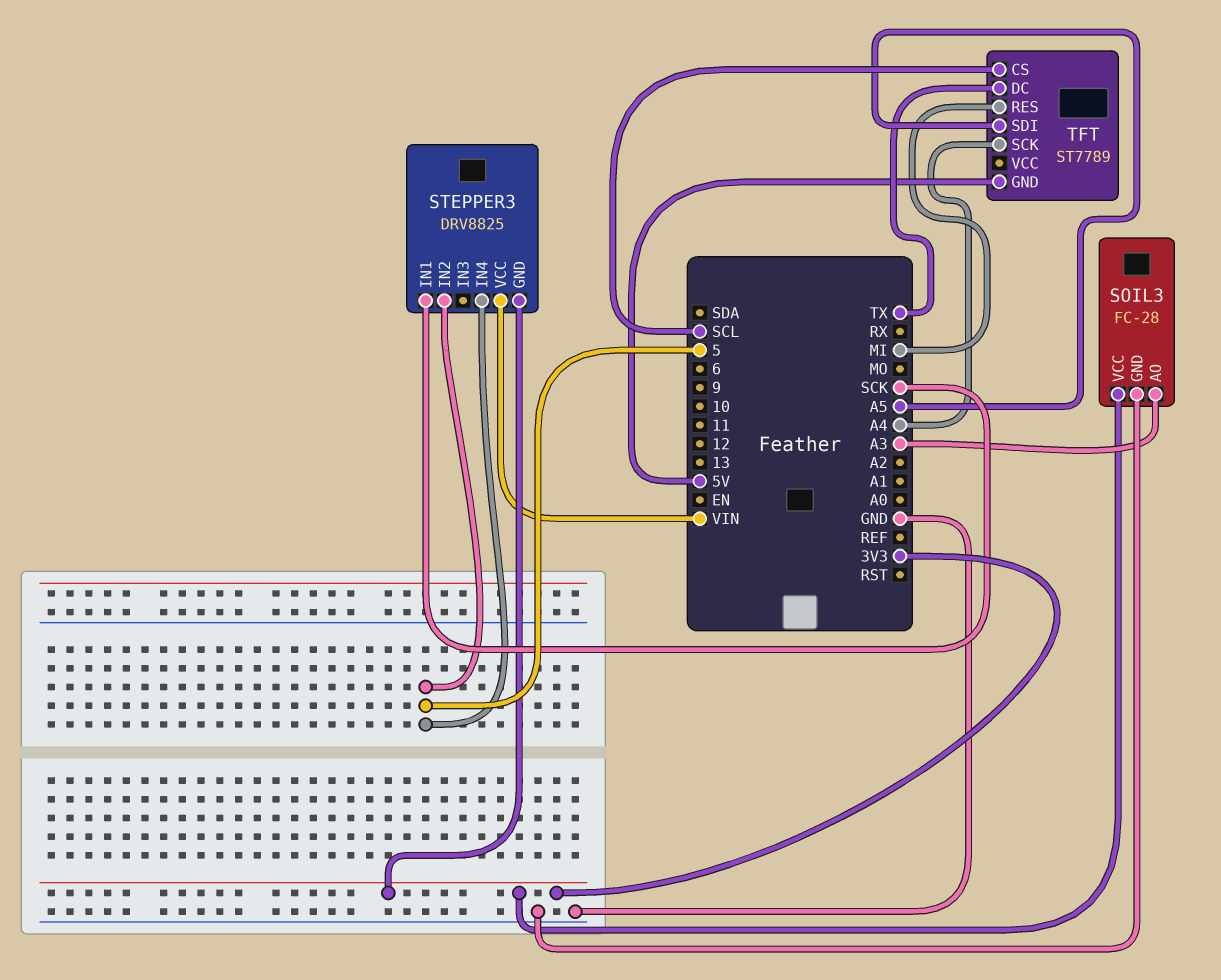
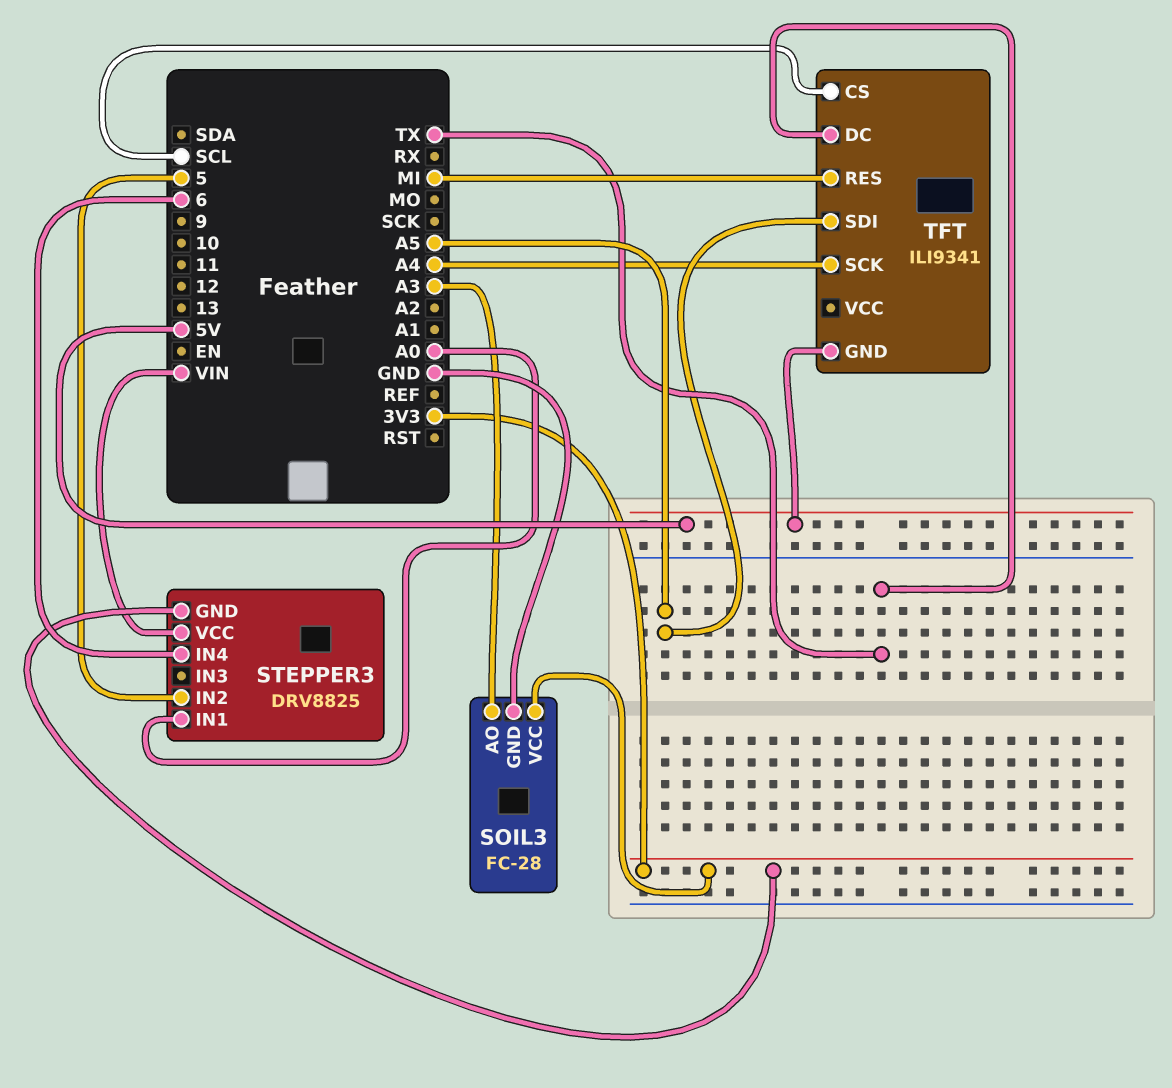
STEPPER3 pin IN1: SCK -> A0
STEPPER3 pin IN4: 5 -> 6
TFT: ST7789 -> ILI9341

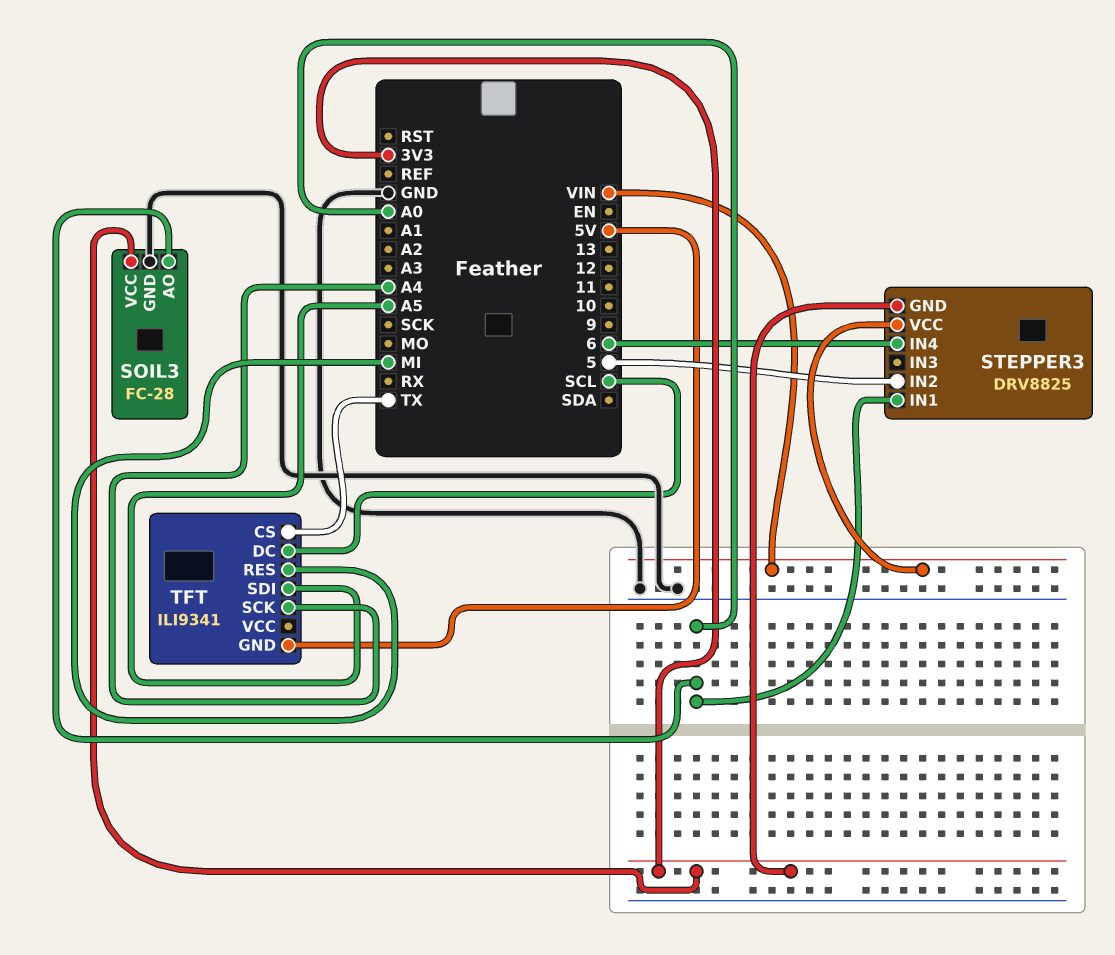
SOIL3 pin AO: A3 -> A0
TFT pin CS: SCL -> TX
TFT pin DC: TX -> SCL

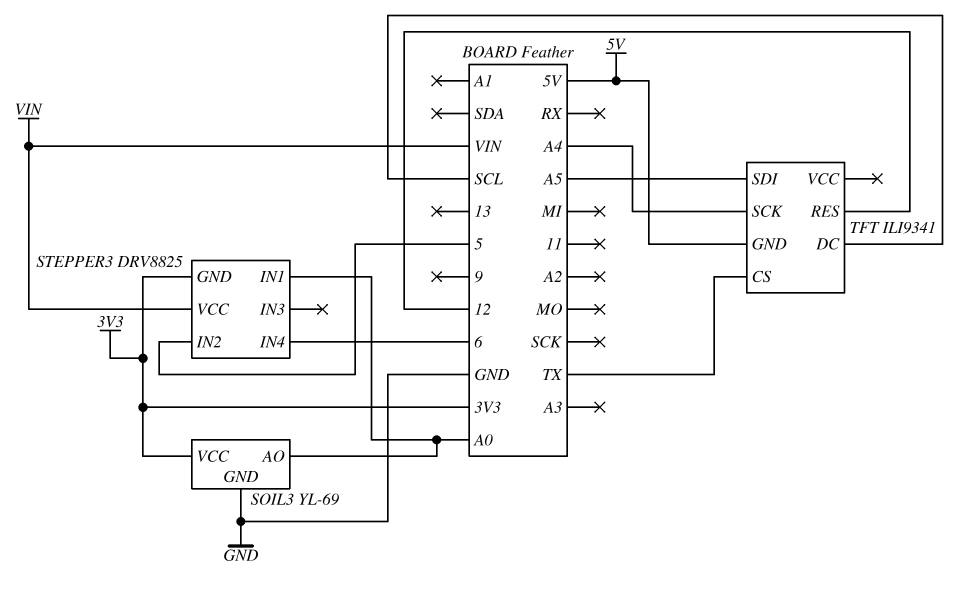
SOIL3: FC-28 -> YL-69
TFT pin RES: MI -> 12

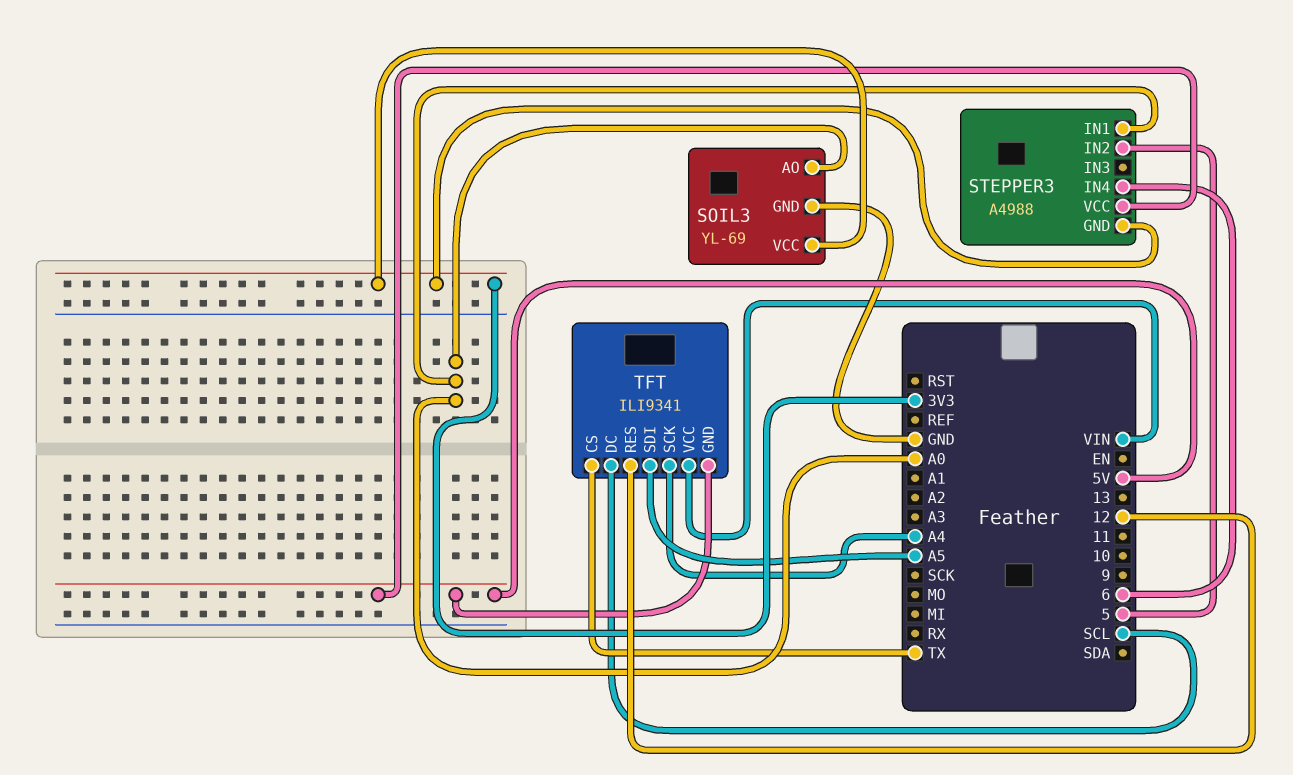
STEPPER3: DRV8825 -> A4988
STEPPER3 pin VCC: VIN -> 5V
TFT pin VCC: none -> VIN

